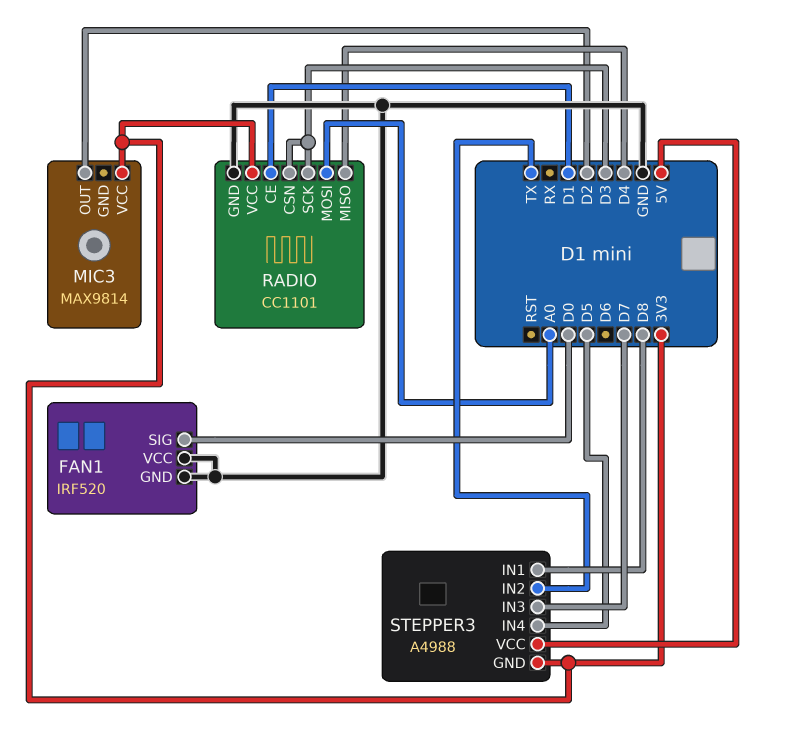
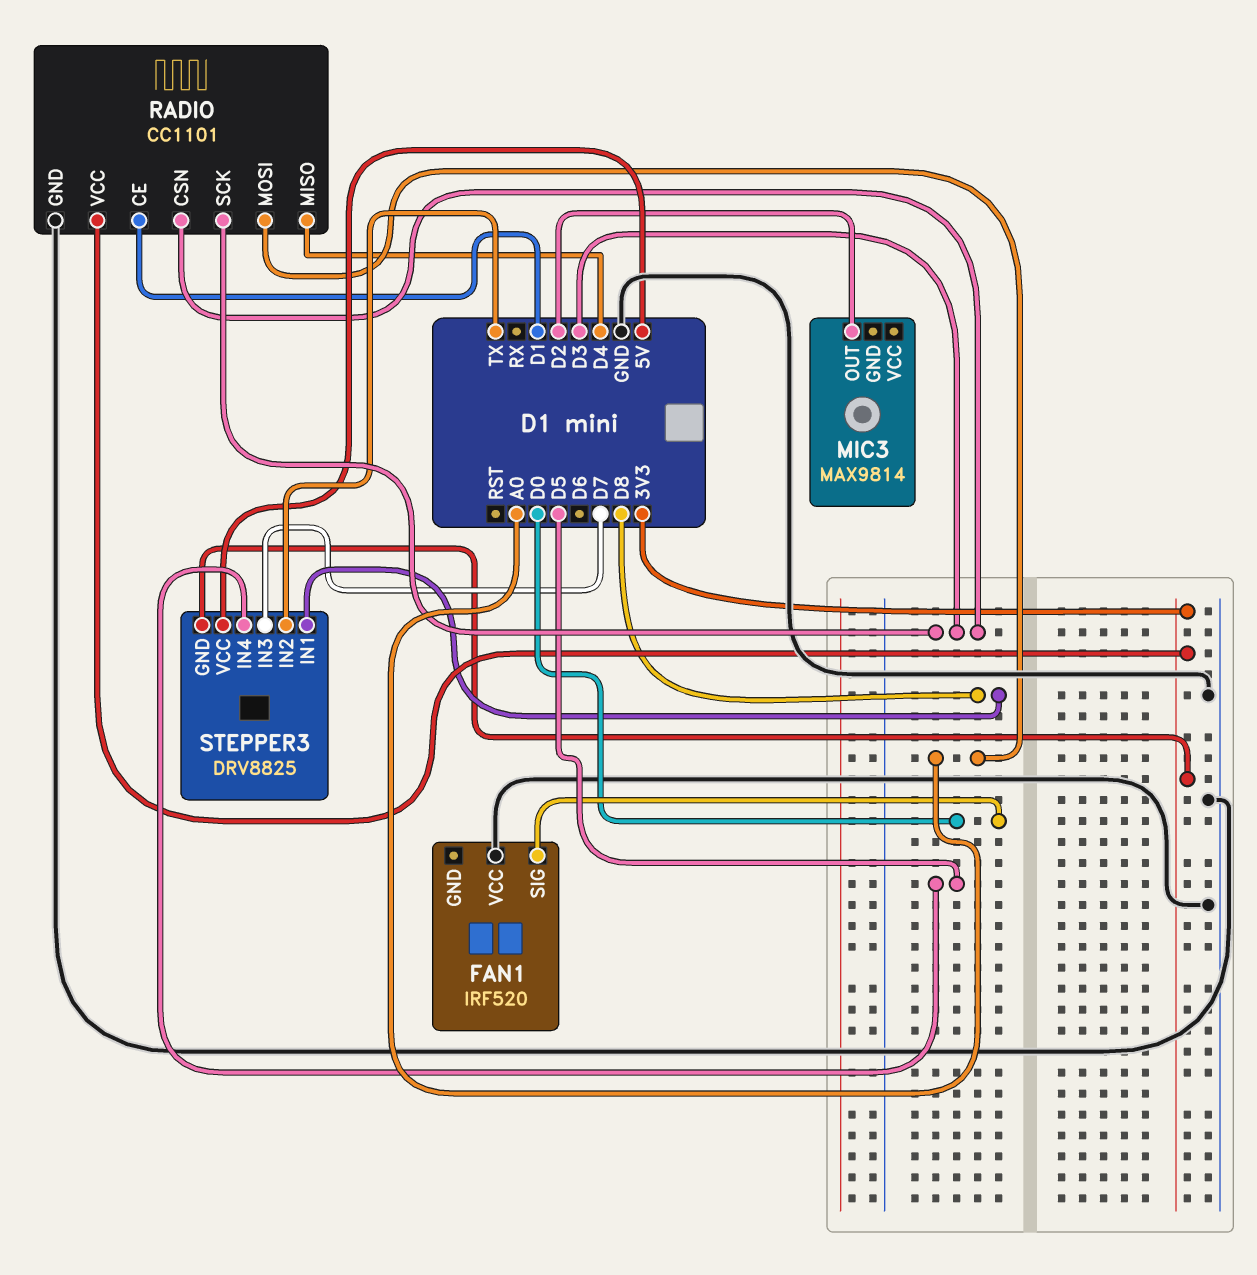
FAN1 pin GND: GND -> none
MIC3 pin VCC: 3V3 -> none
STEPPER3: A4988 -> DRV8825

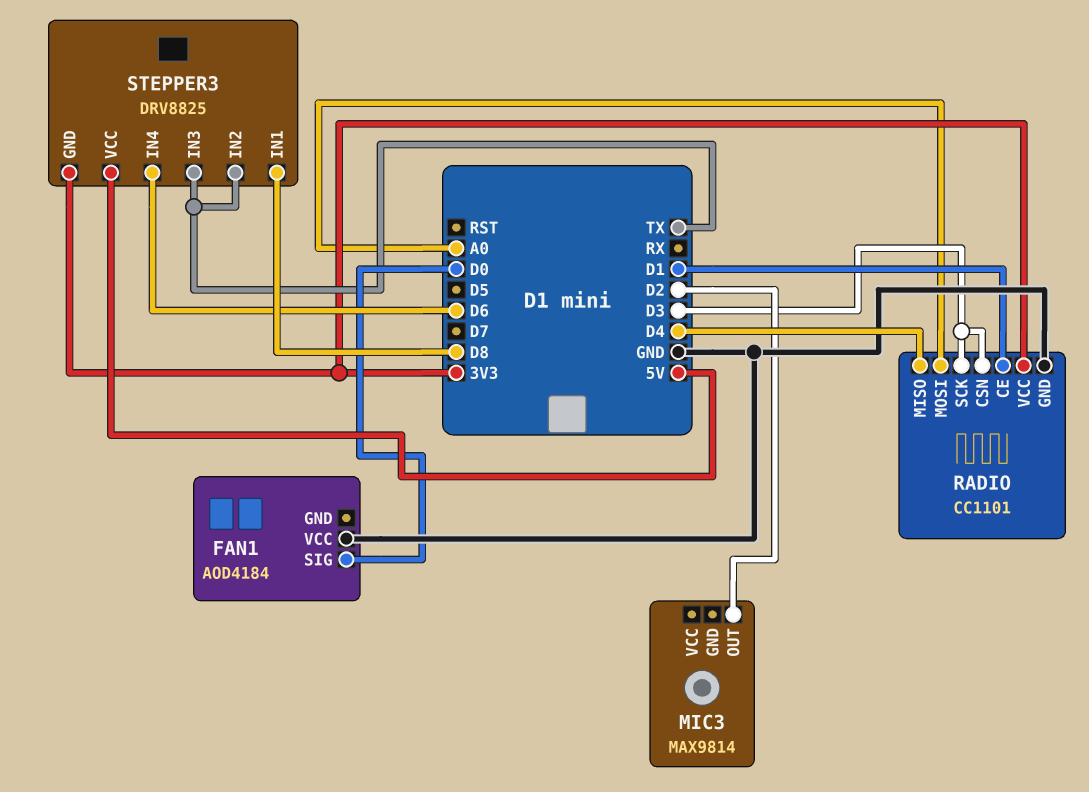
FAN1: IRF520 -> AOD4184
STEPPER3 pin IN3: D7 -> TX
STEPPER3 pin IN4: D5 -> D6

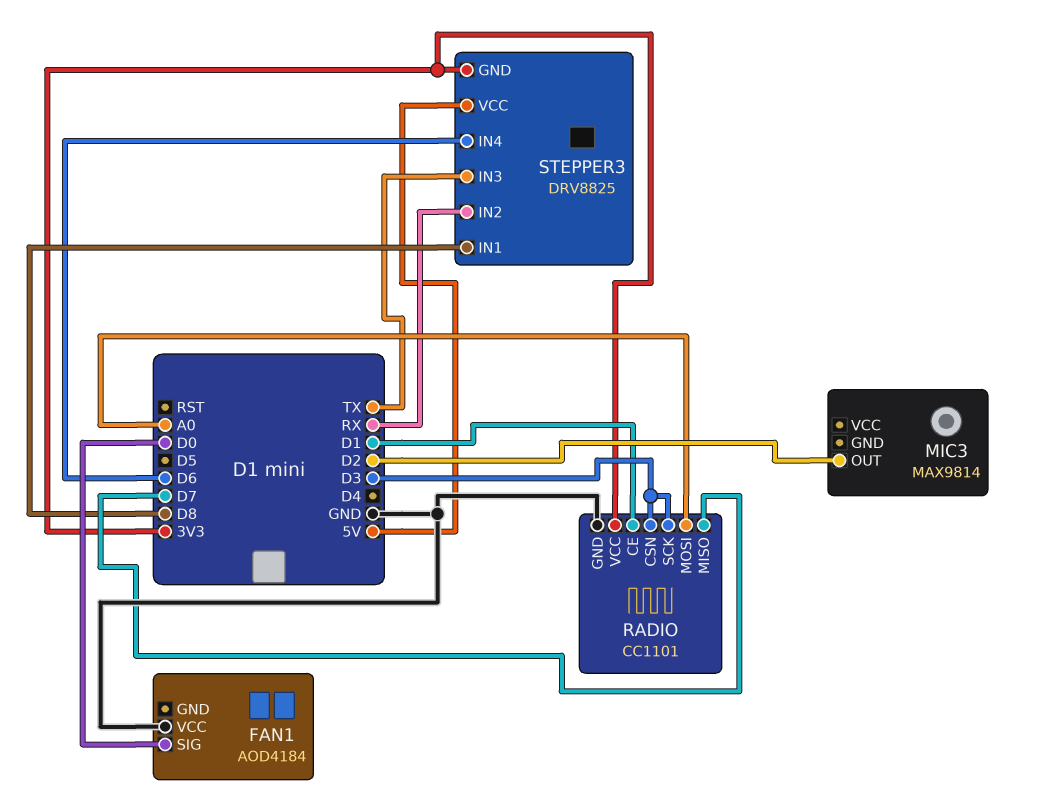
RADIO pin MISO: D4 -> D7
STEPPER3 pin IN2: TX -> RX

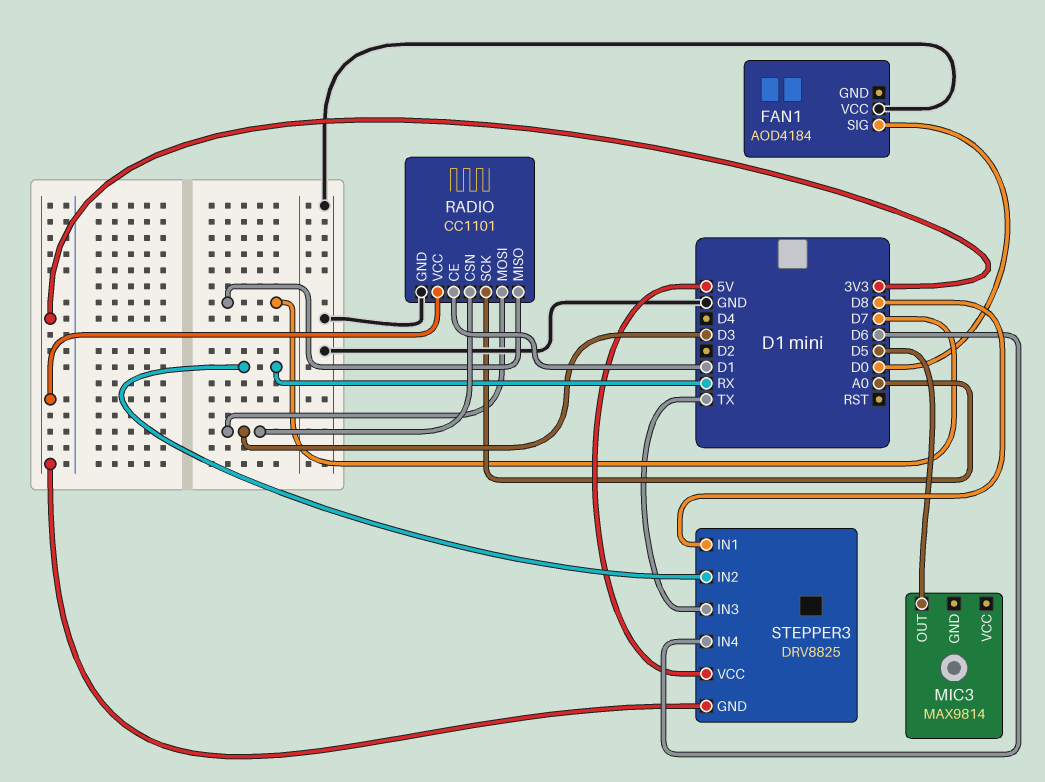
MIC3 pin OUT: D2 -> D5
RADIO pin MOSI: A0 -> D3
RADIO pin SCK: D3 -> A0

